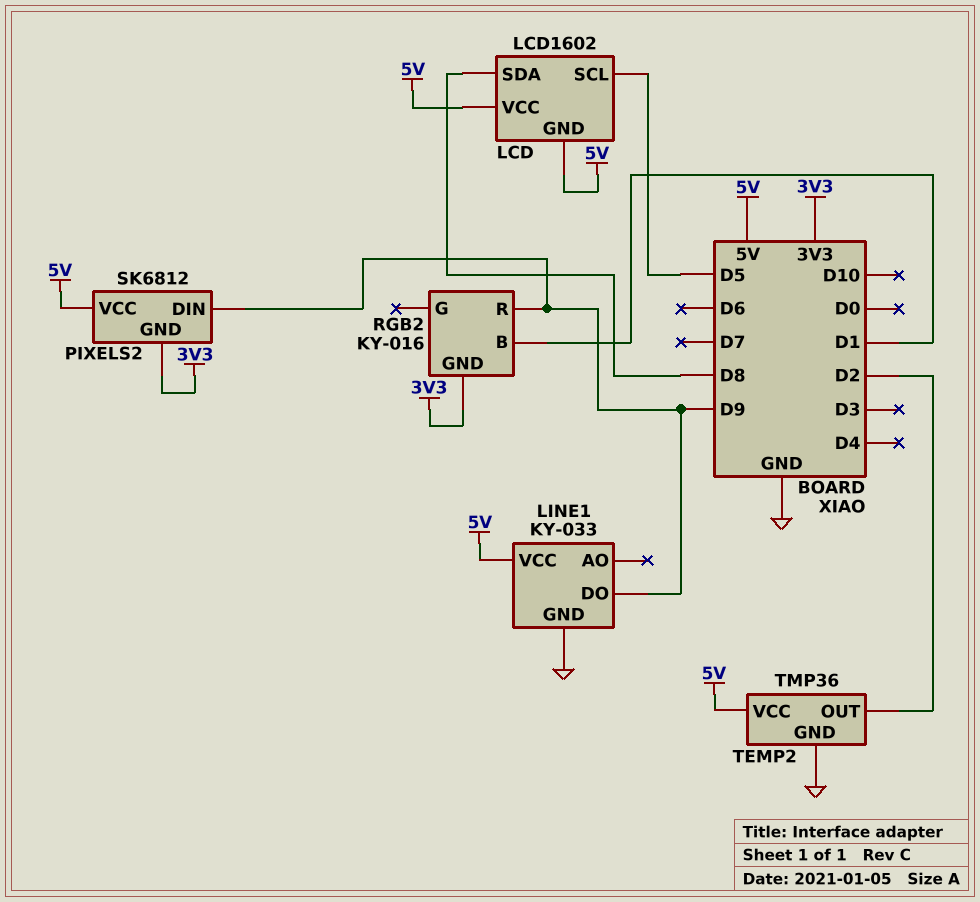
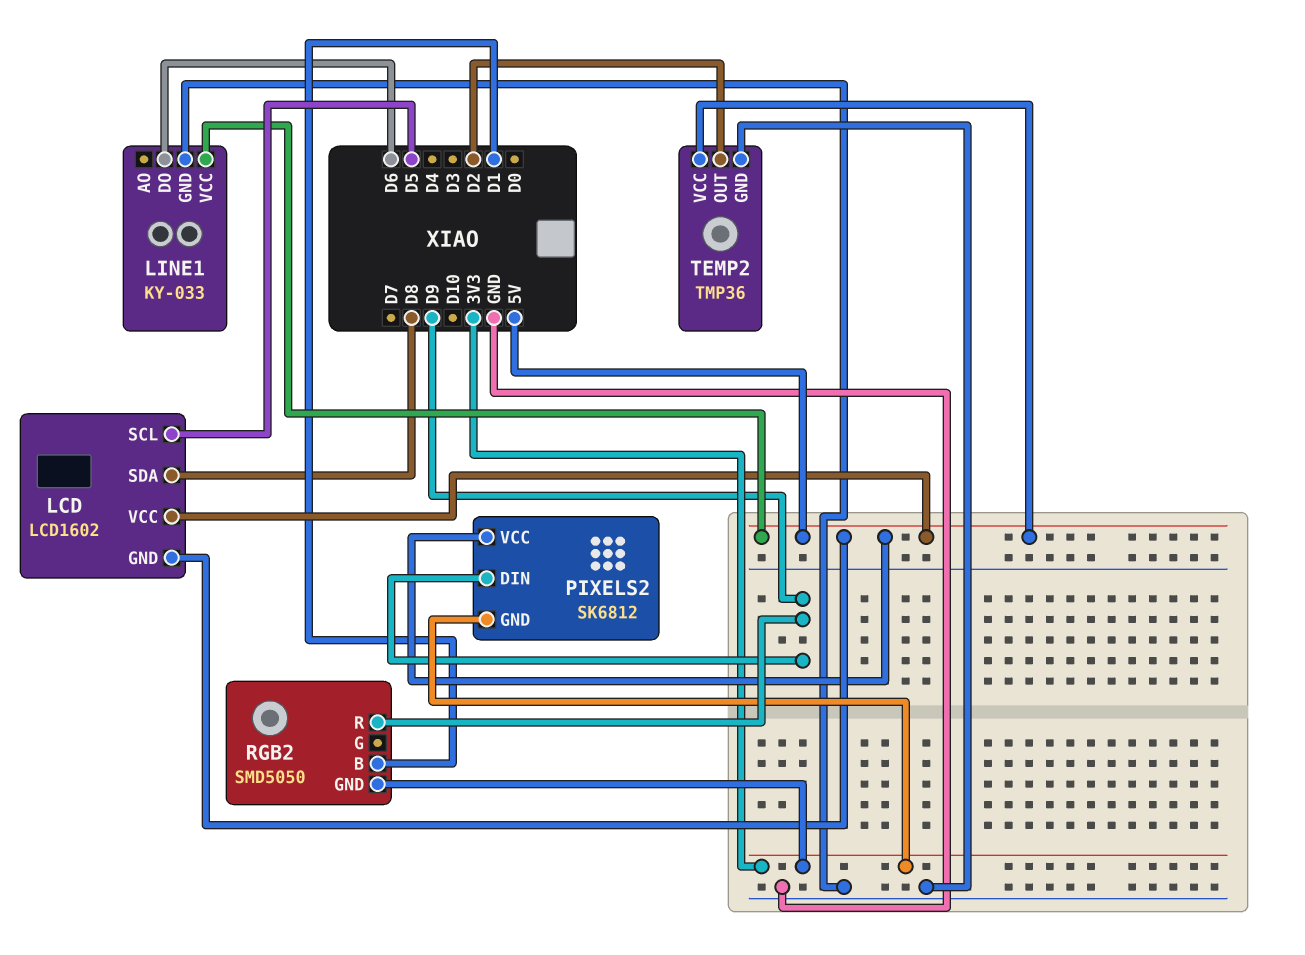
LINE1 pin DO: D9 -> D6
RGB2: KY-016 -> SMD5050

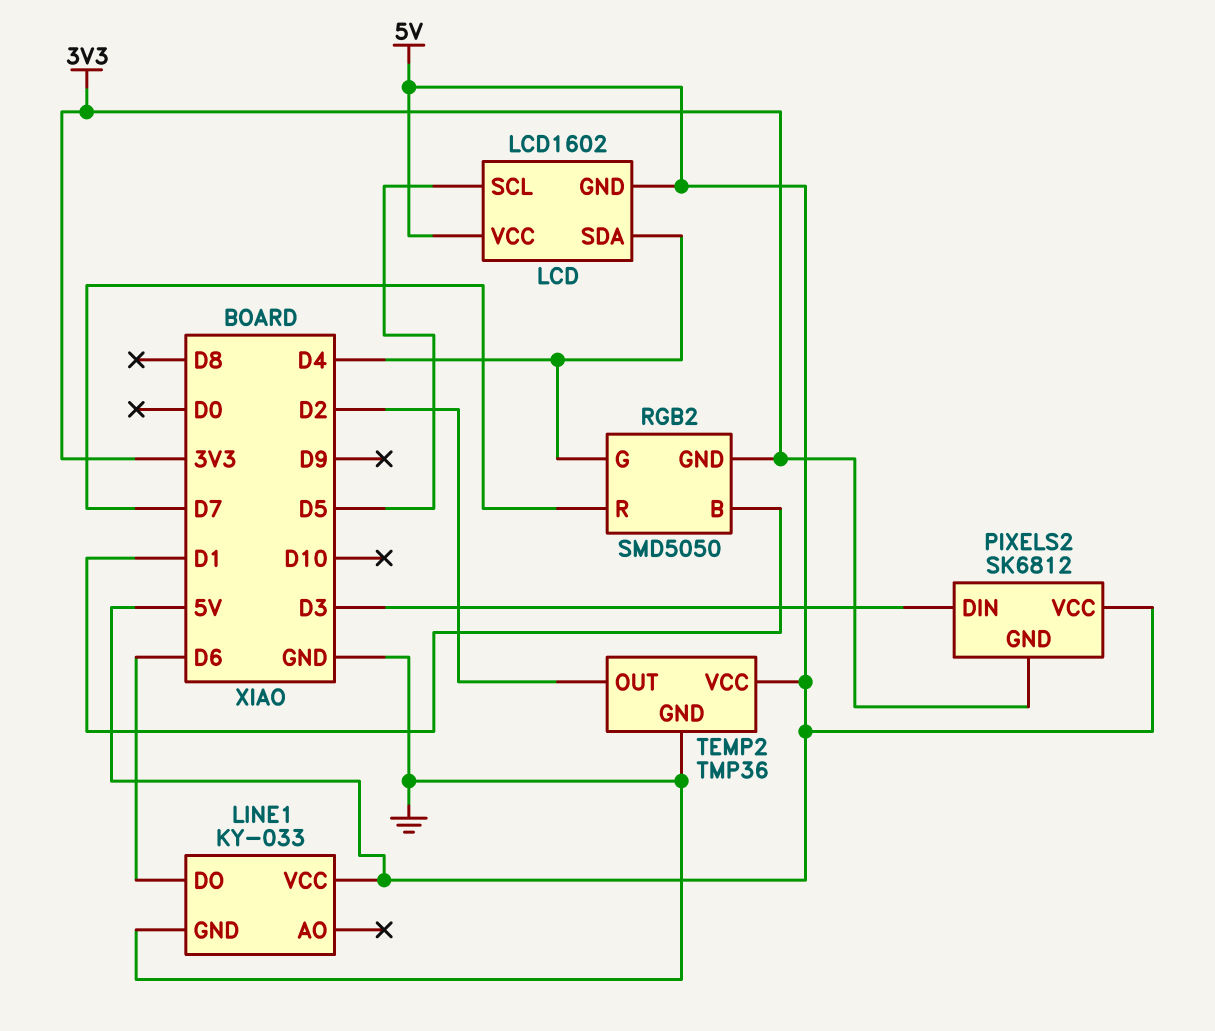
LCD pin SDA: D8 -> D4
PIXELS2 pin DIN: D9 -> D3
RGB2 pin G: none -> D4
RGB2 pin R: D9 -> D7

